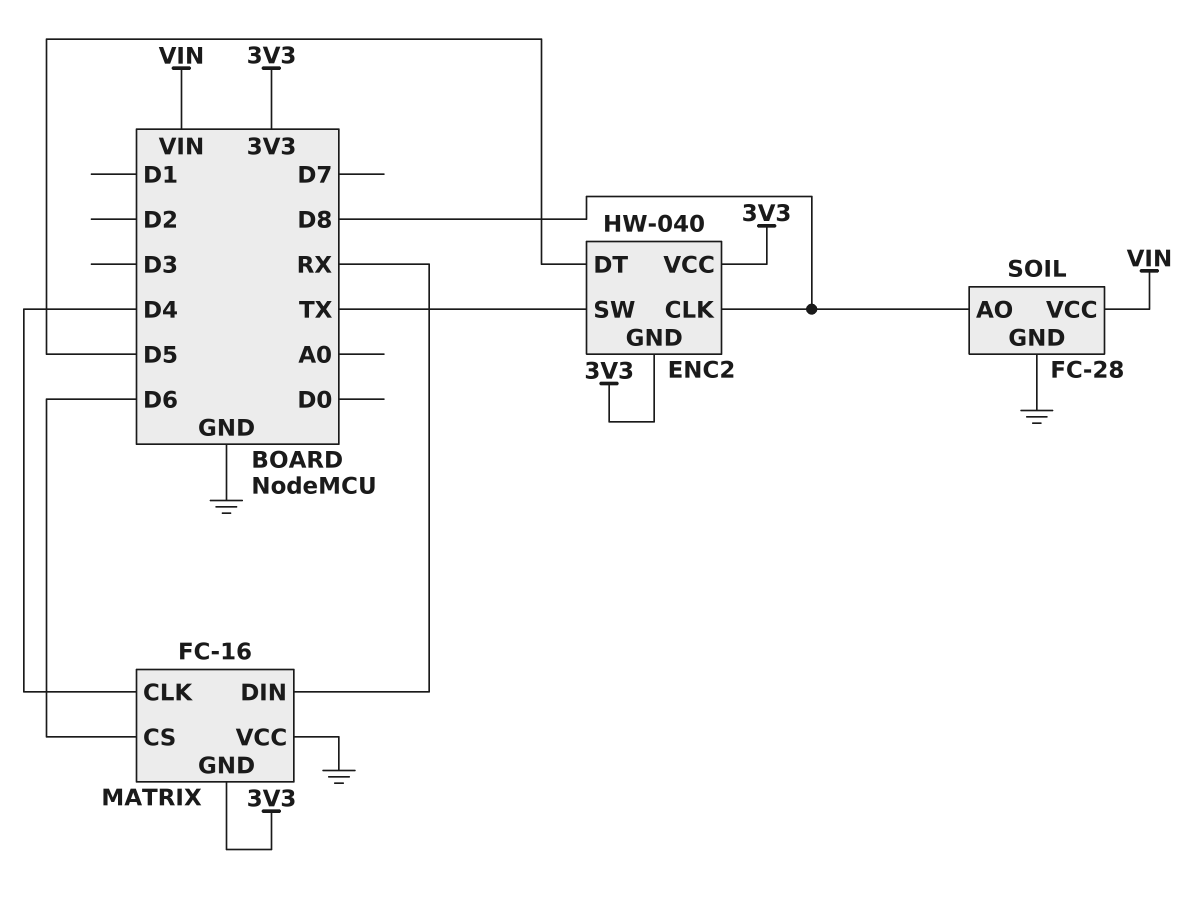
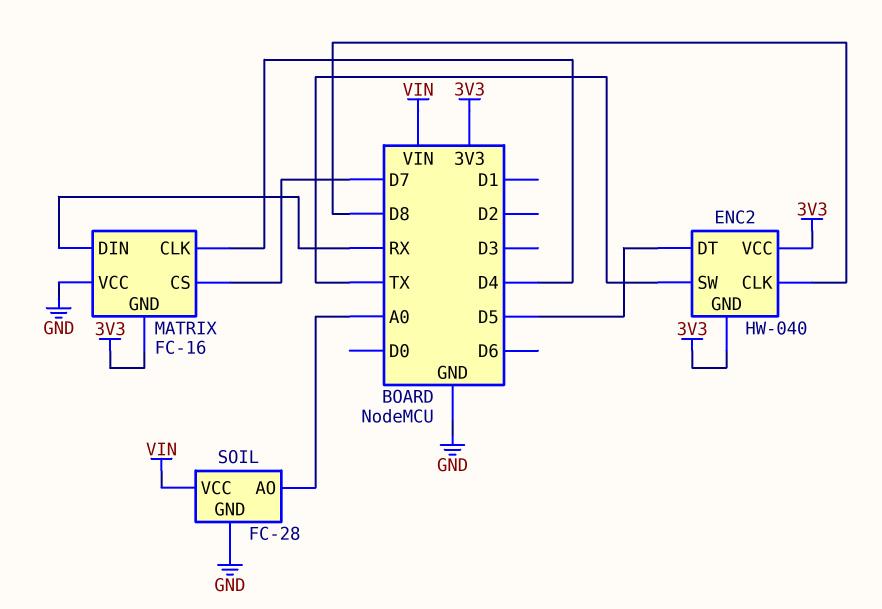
MATRIX pin CS: D6 -> D7
SOIL pin AO: D8 -> A0

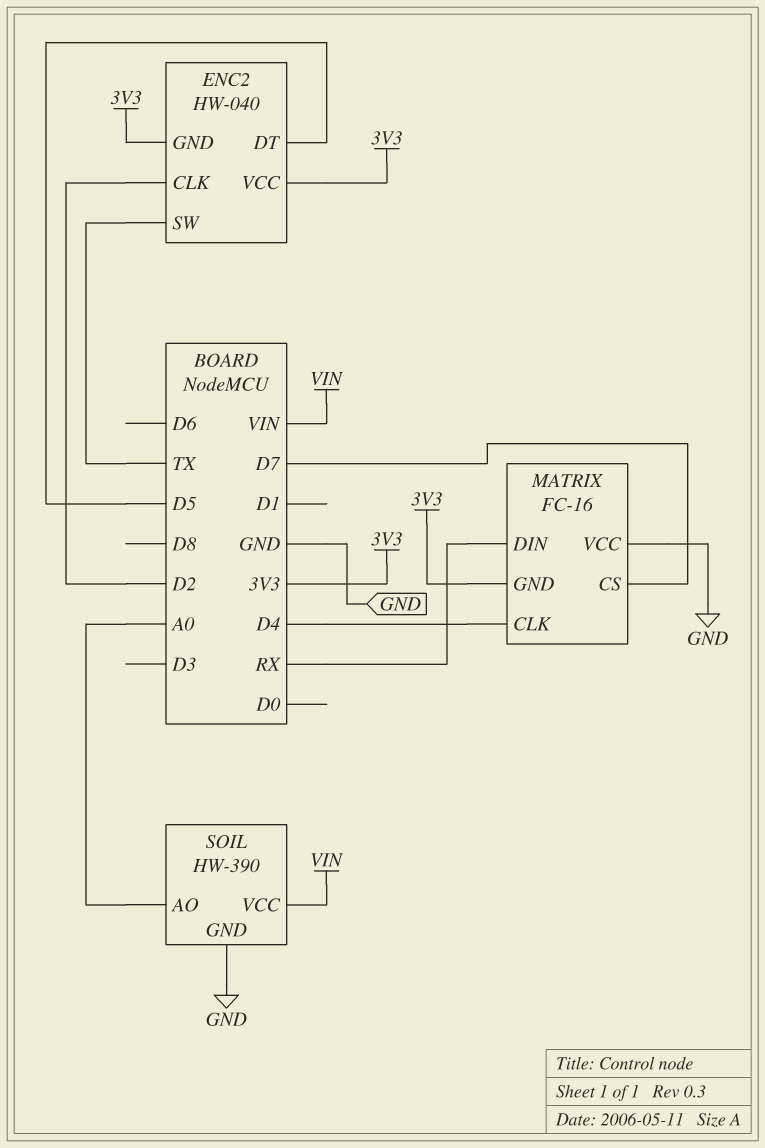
ENC2 pin CLK: D8 -> D2
SOIL: FC-28 -> HW-390

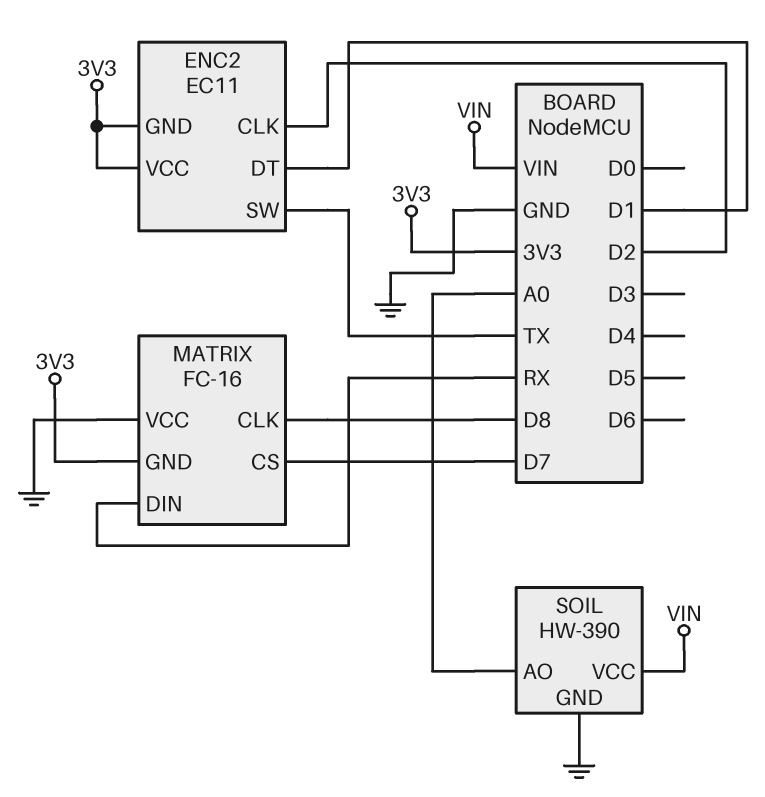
ENC2: HW-040 -> EC11
ENC2 pin DT: D5 -> D1
MATRIX pin CLK: D4 -> D8

